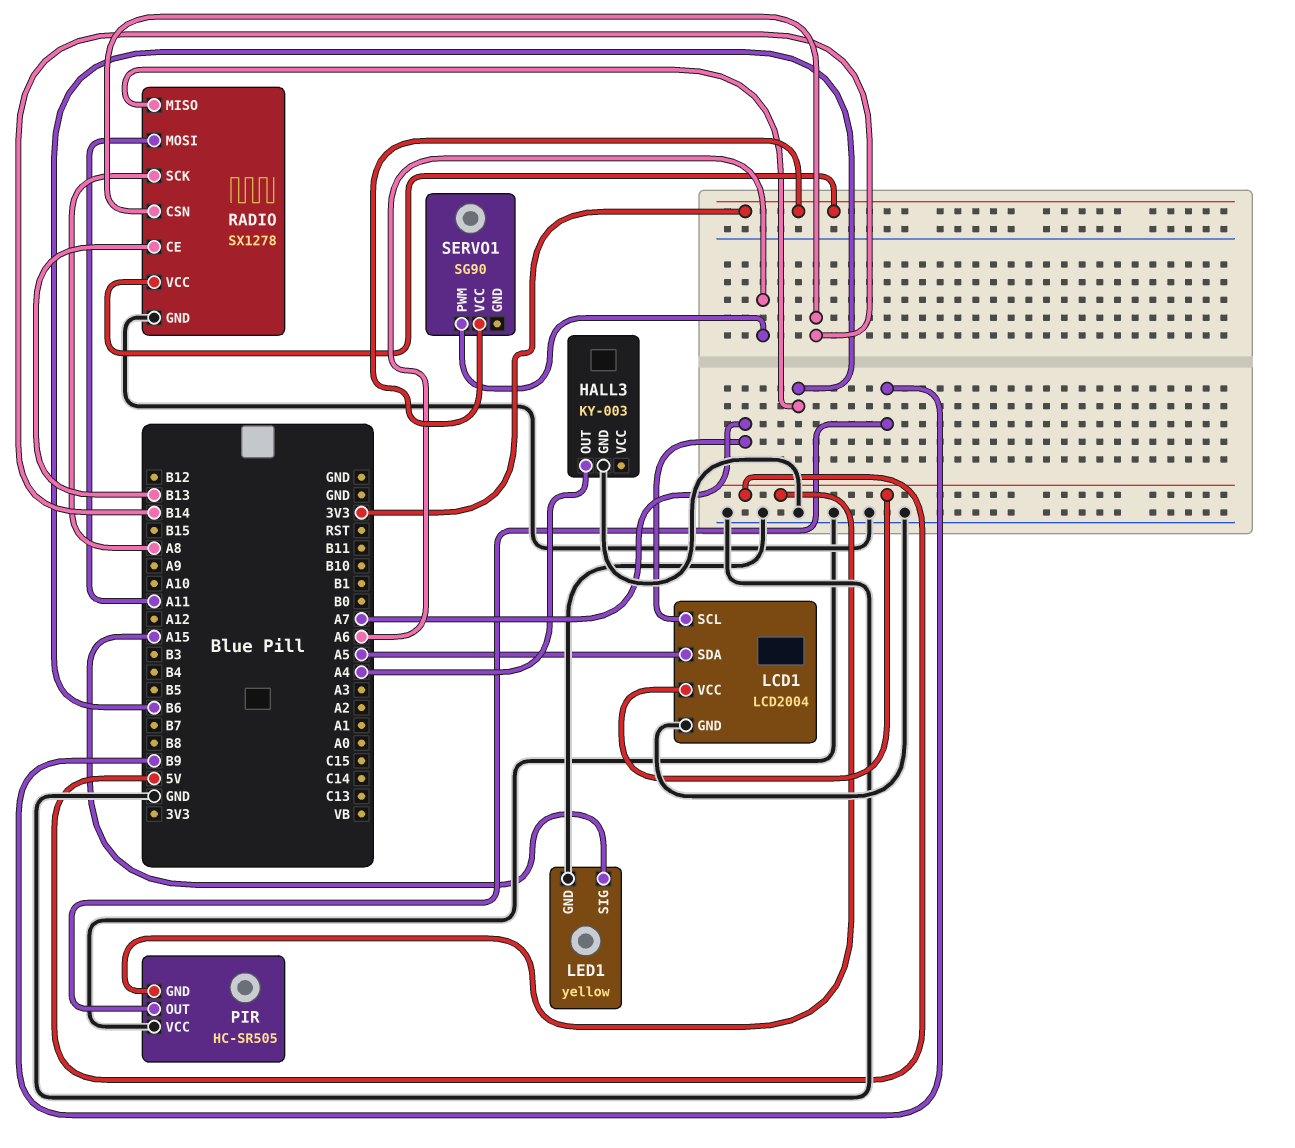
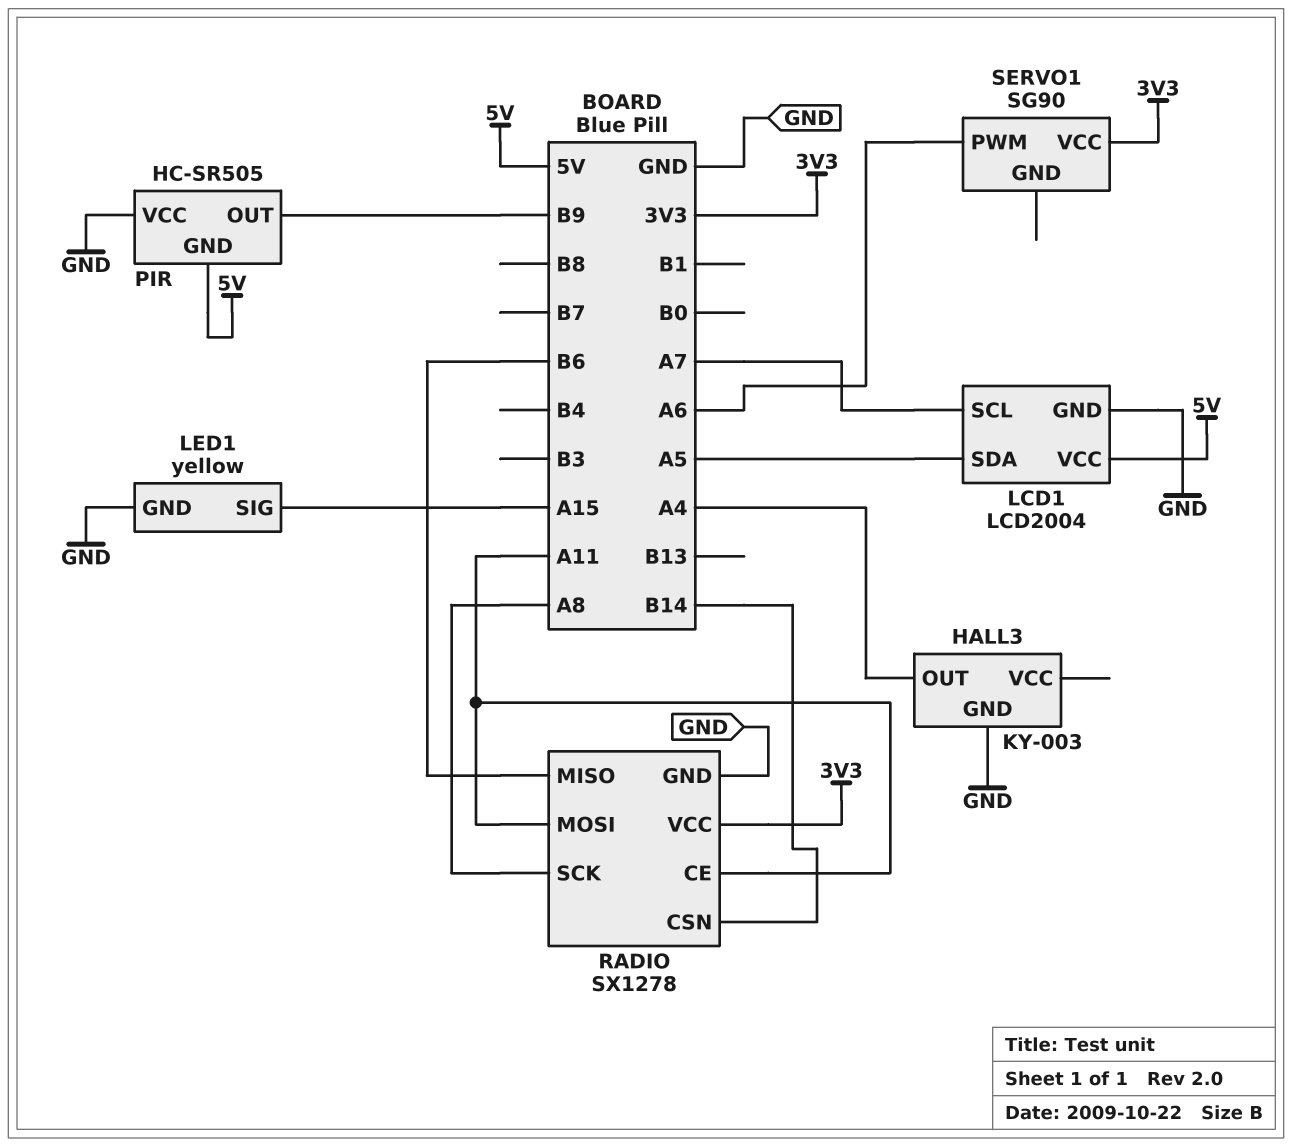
RADIO pin CE: B13 -> A11

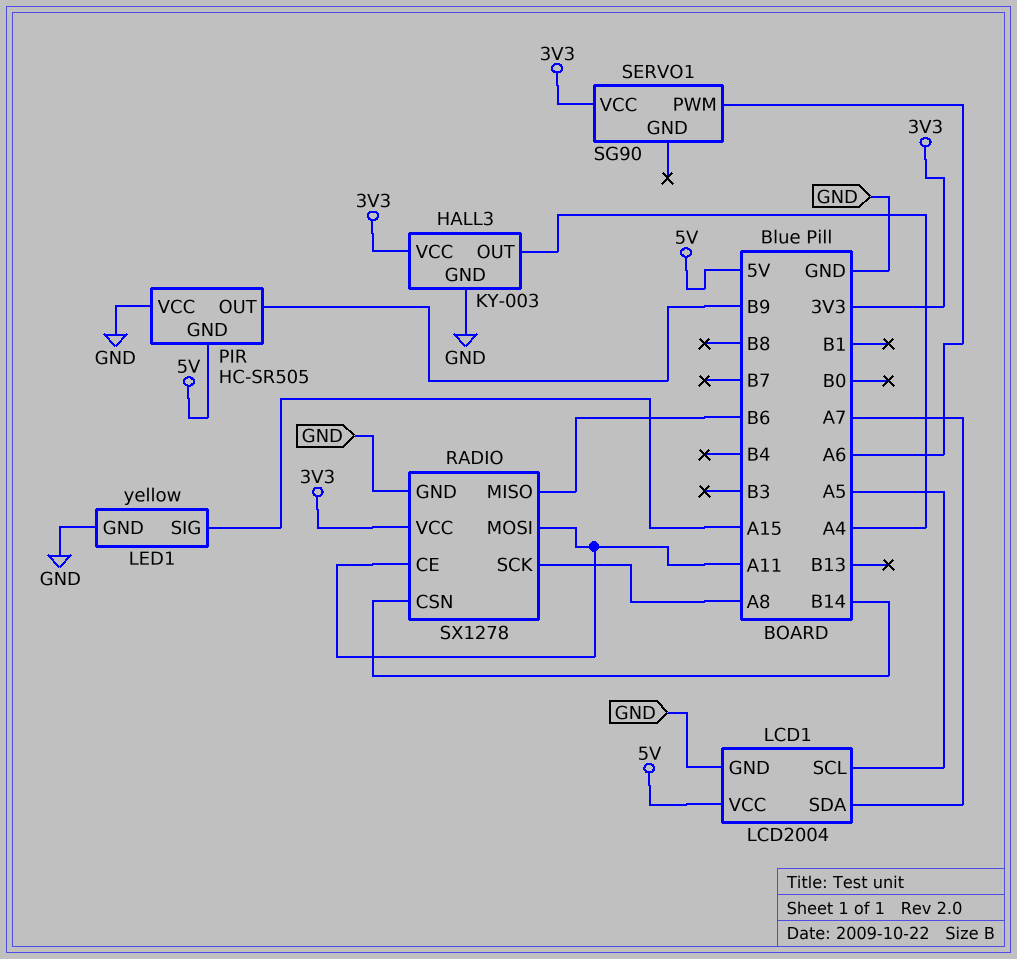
HALL3 pin VCC: none -> 3V3
LCD1 pin SCL: A7 -> A5
LCD1 pin SDA: A5 -> A7

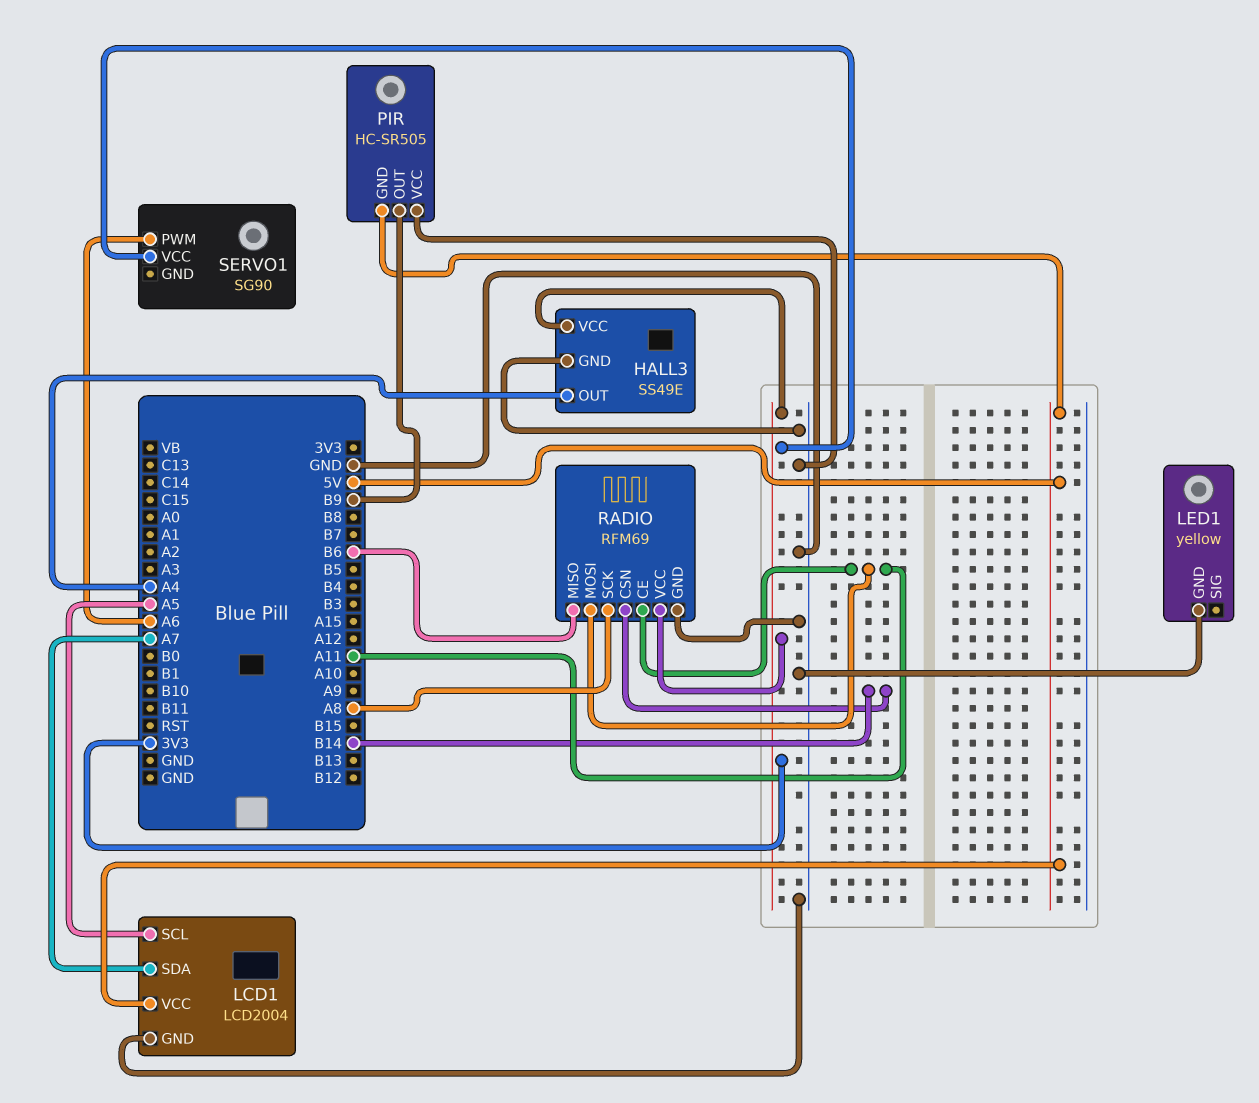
HALL3: KY-003 -> SS49E
LED1 pin SIG: A15 -> none
RADIO: SX1278 -> RFM69

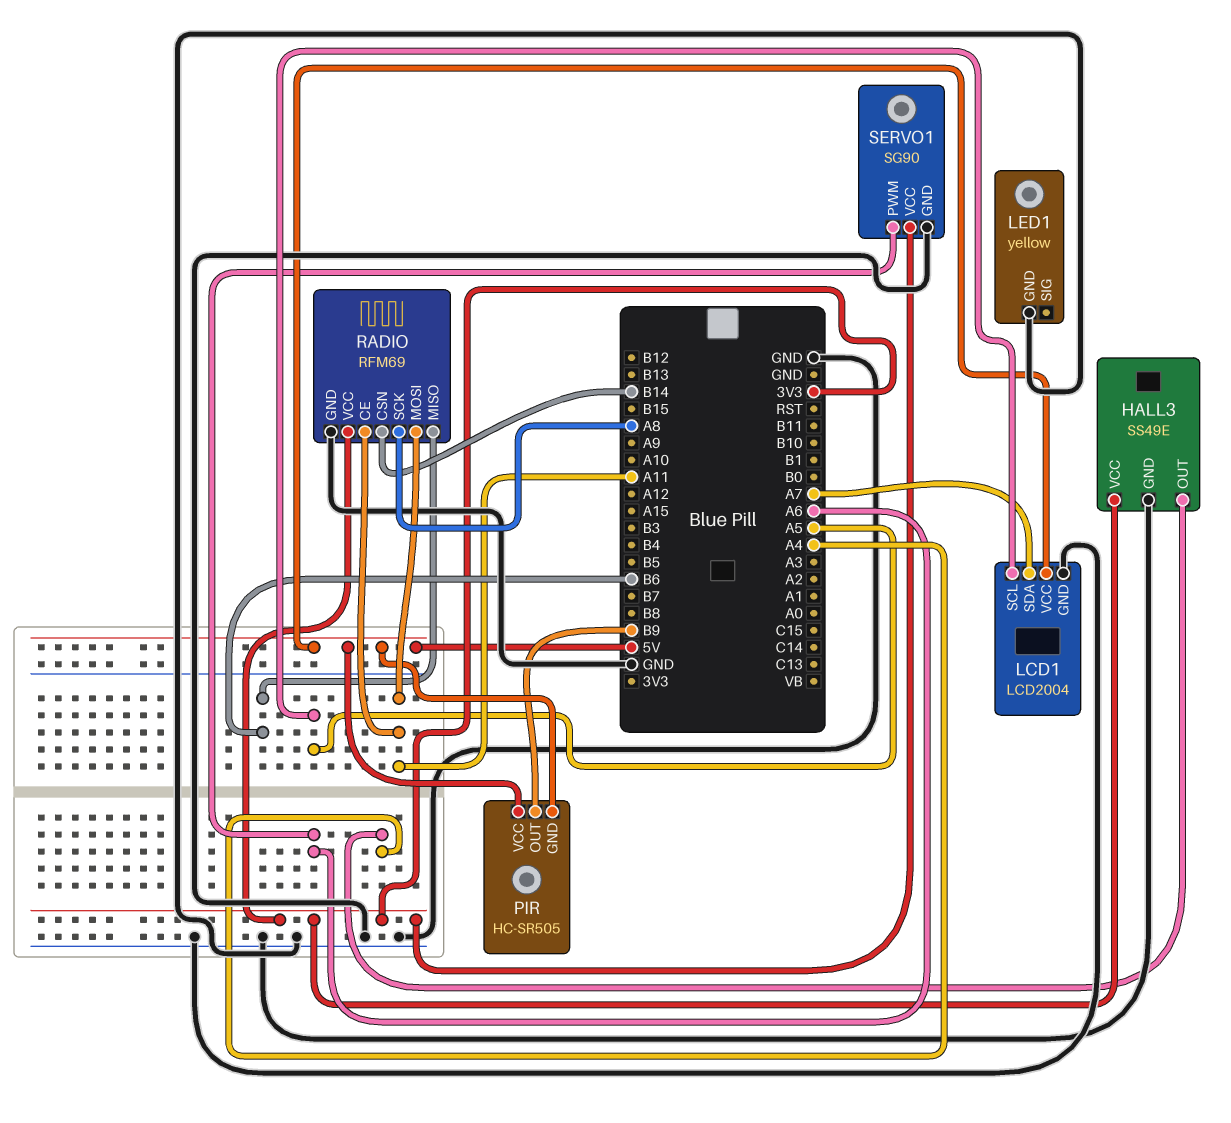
PIR pin VCC: GND -> 5V
SERVO1 pin GND: none -> GND

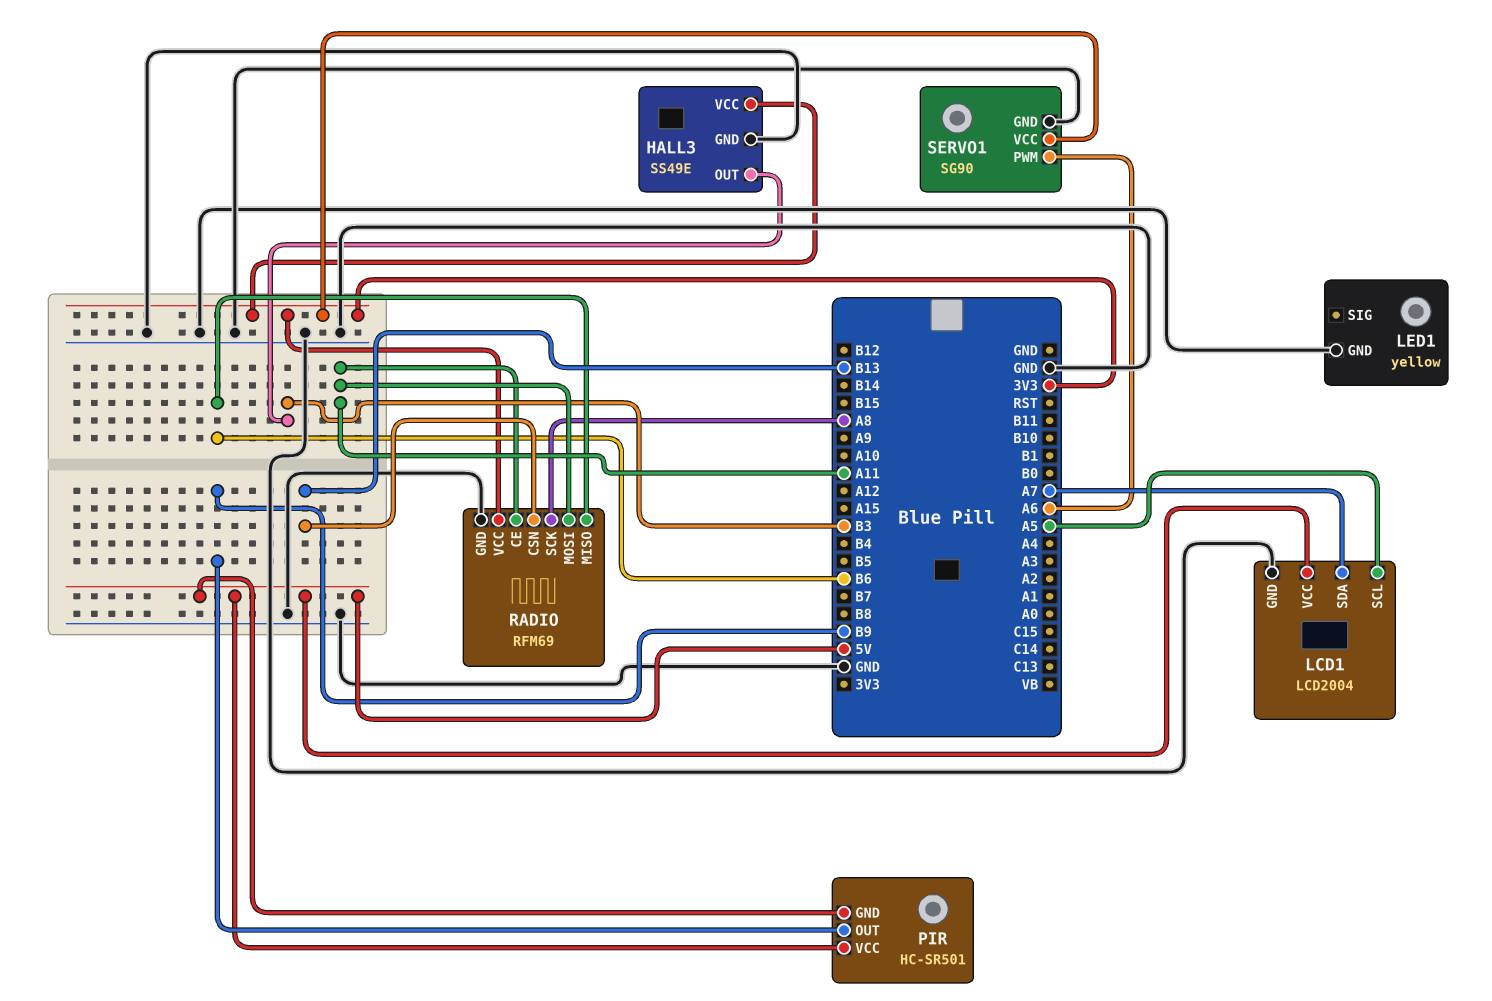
HALL3 pin OUT: A4 -> B3
PIR: HC-SR505 -> HC-SR501
RADIO pin CSN: B14 -> B13

